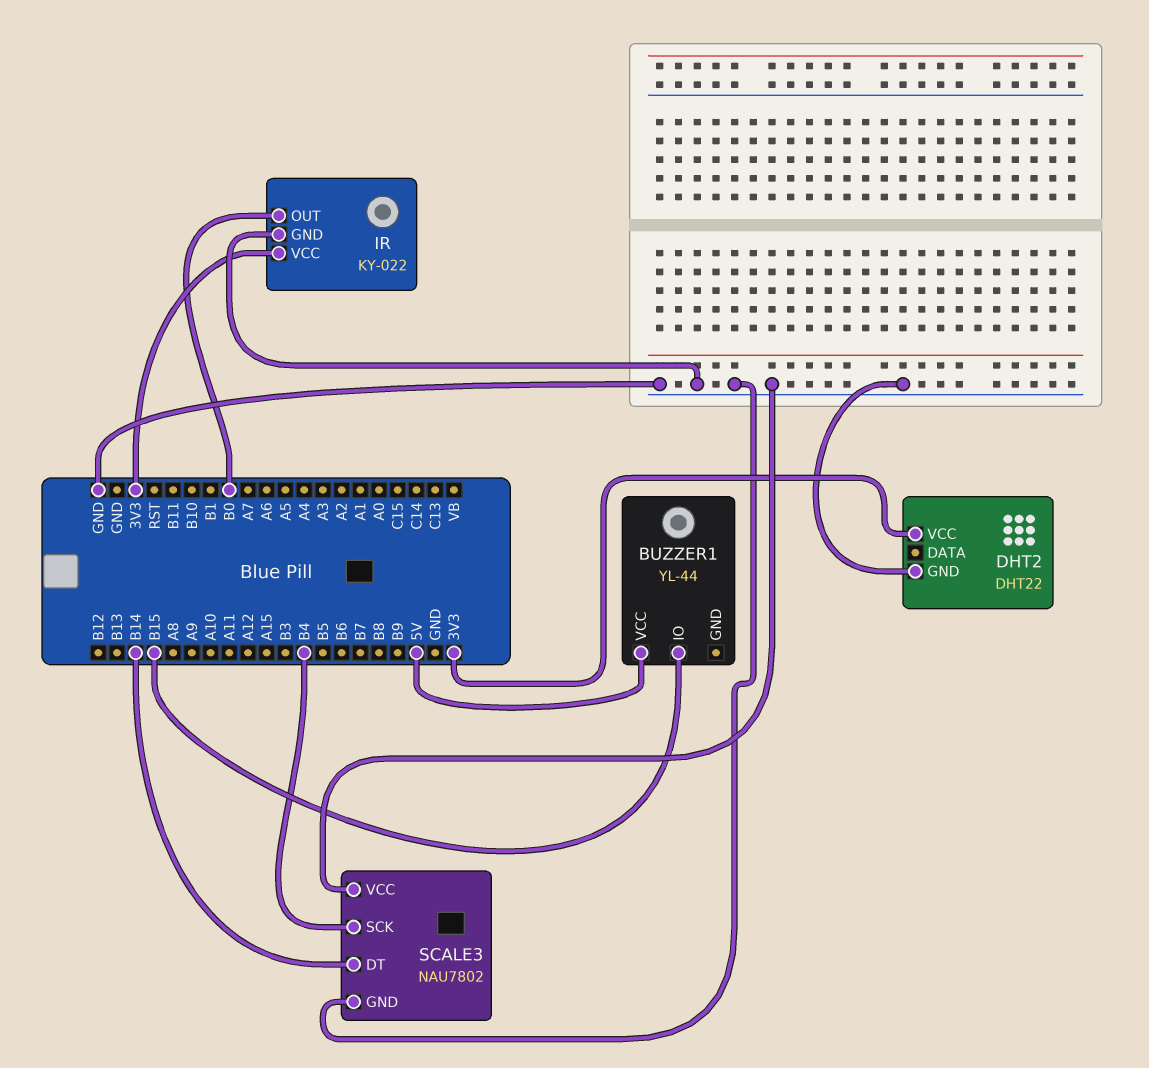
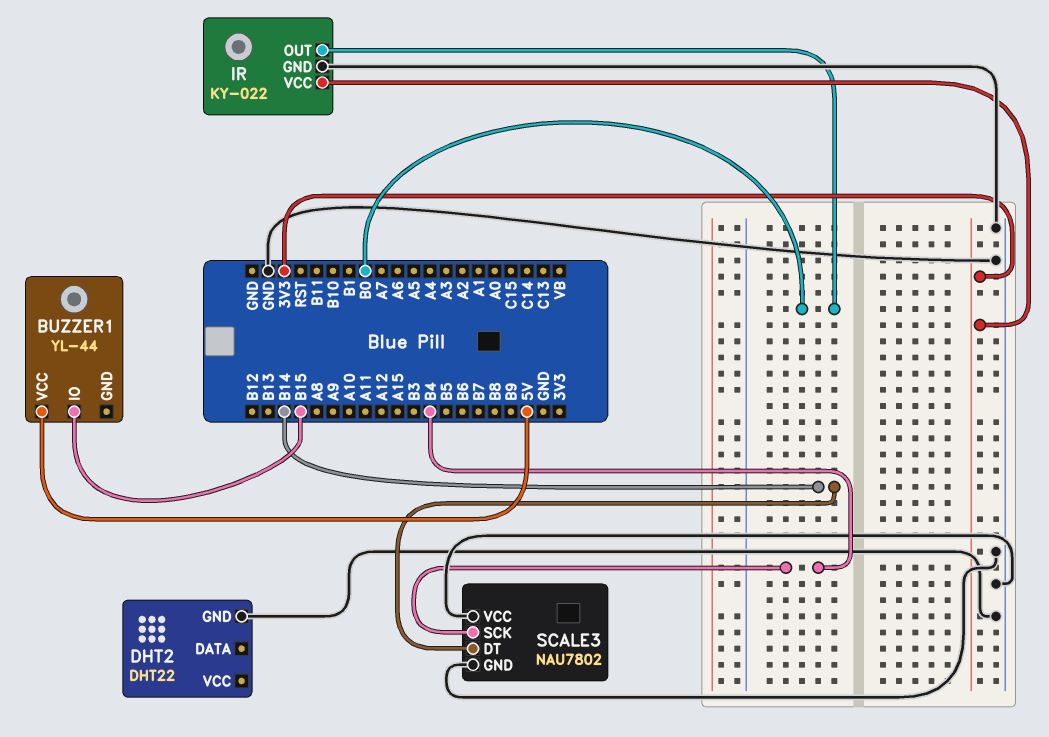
DHT2 pin VCC: 3V3 -> none

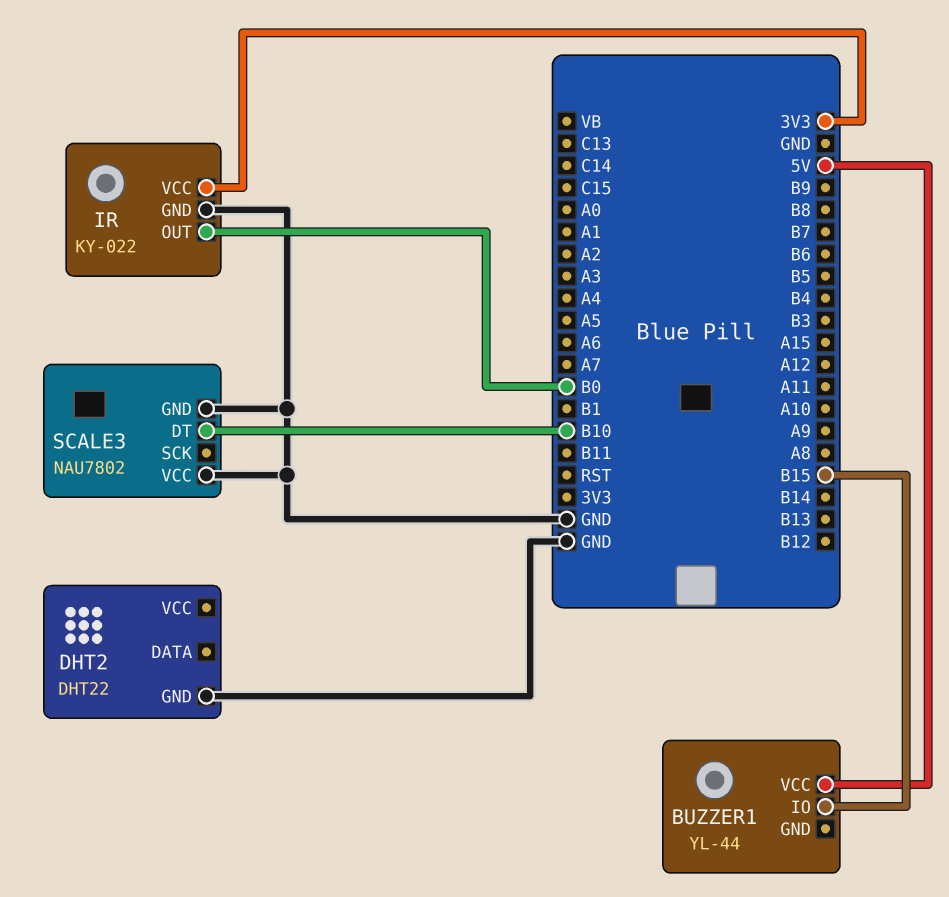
SCALE3 pin DT: B14 -> B10
SCALE3 pin SCK: B4 -> none

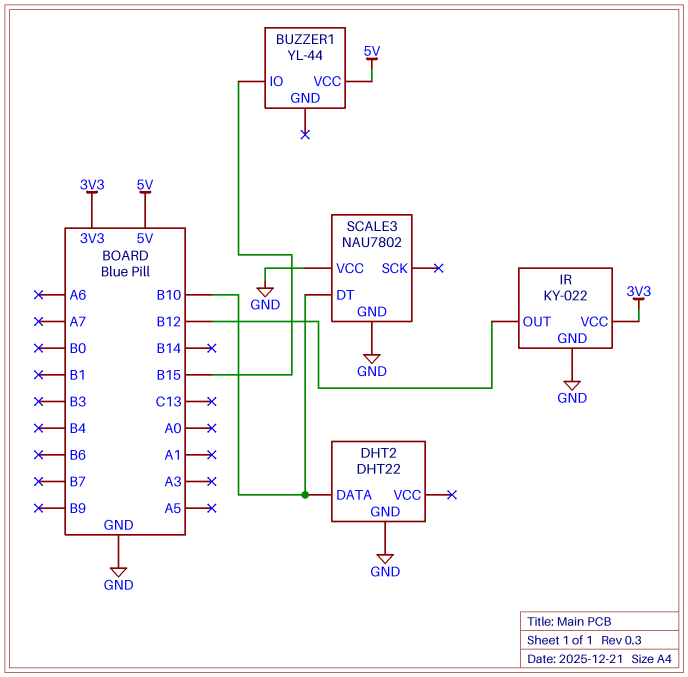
DHT2 pin DATA: none -> B10
IR pin OUT: B0 -> B12

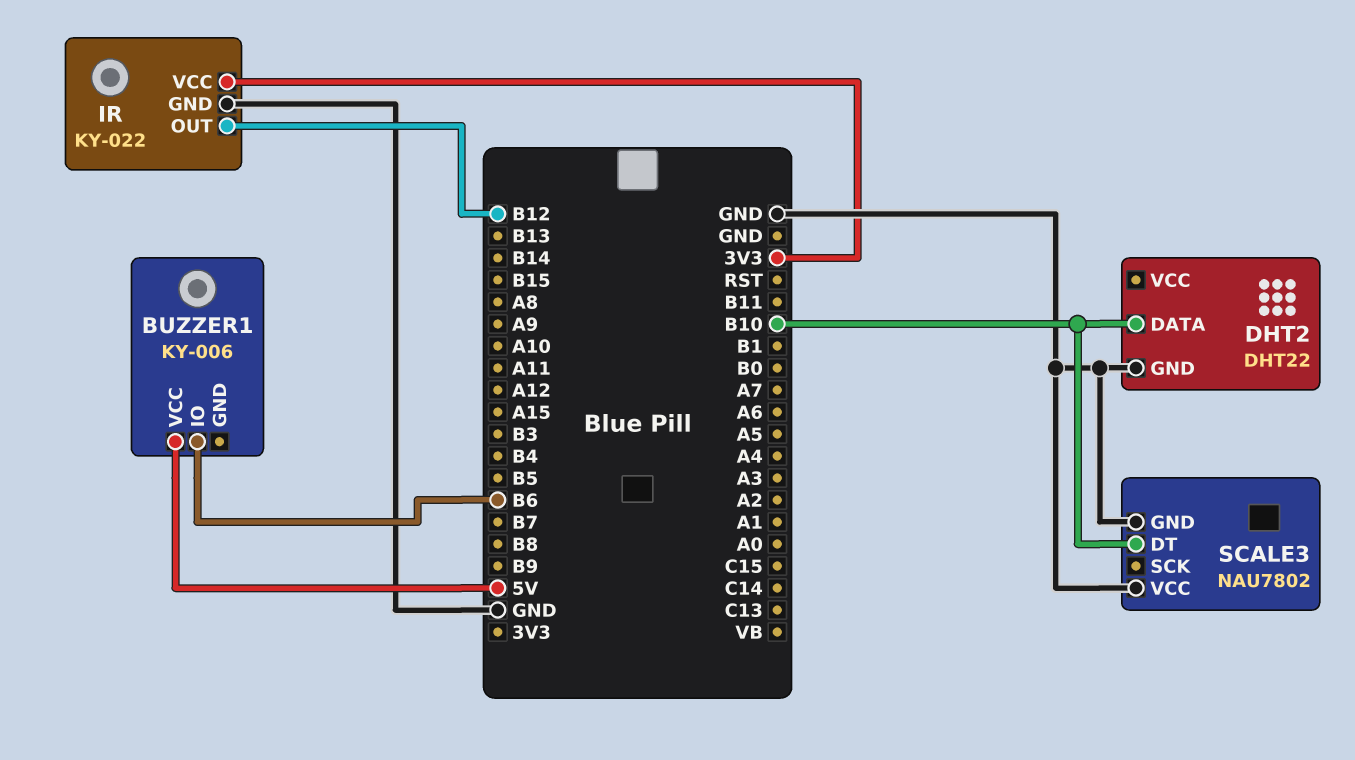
BUZZER1: YL-44 -> KY-006
BUZZER1 pin IO: B15 -> B6

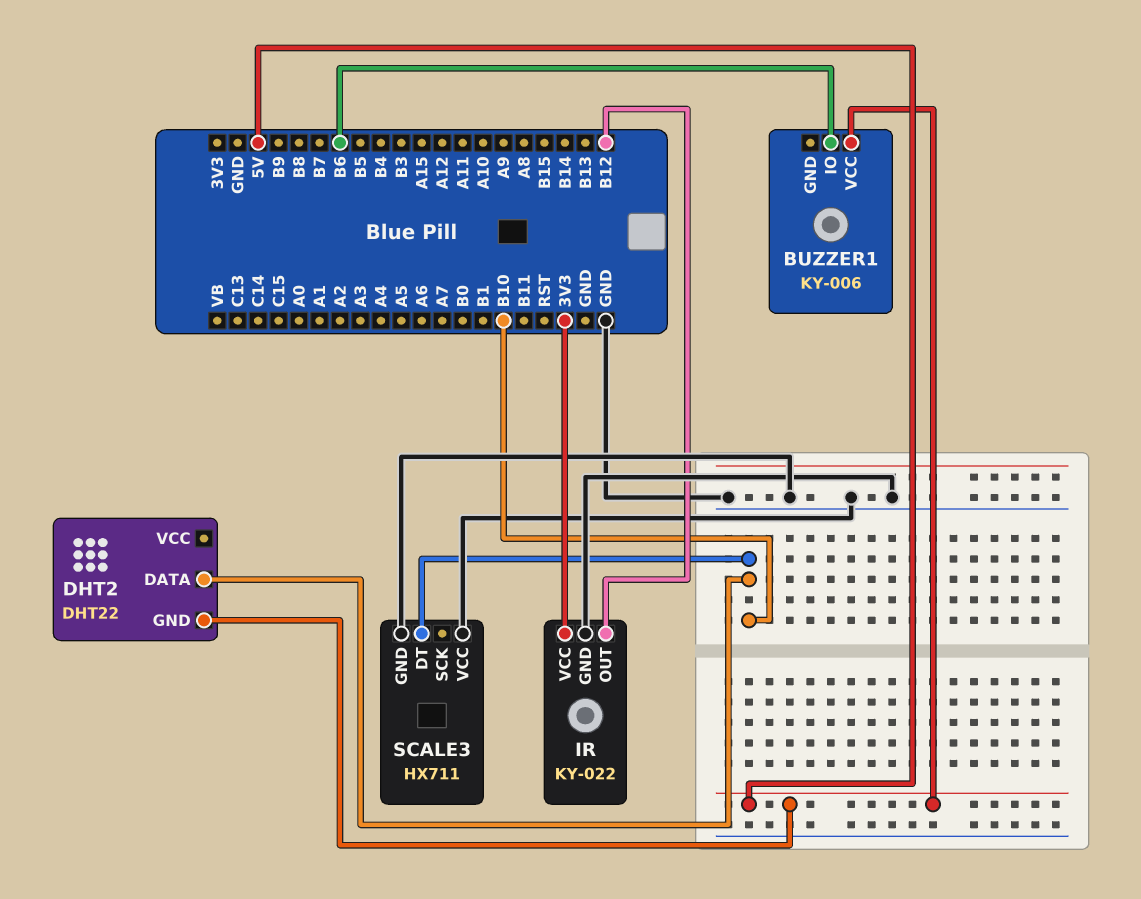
DHT2 pin GND: GND -> 5V
SCALE3: NAU7802 -> HX711

